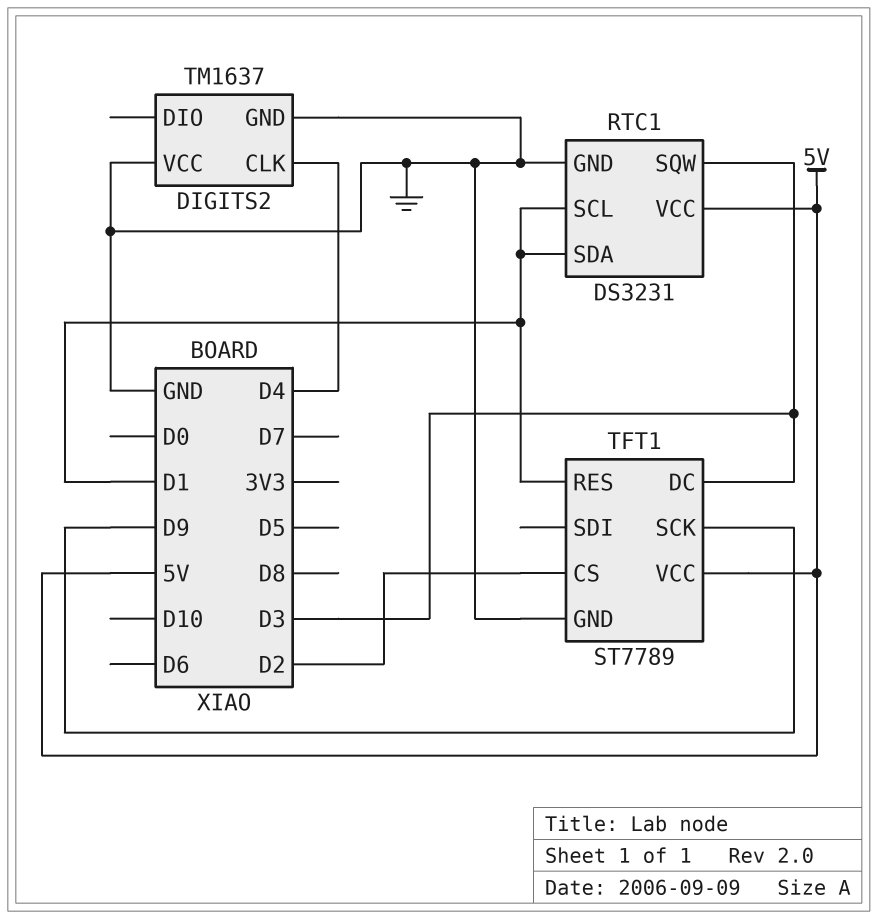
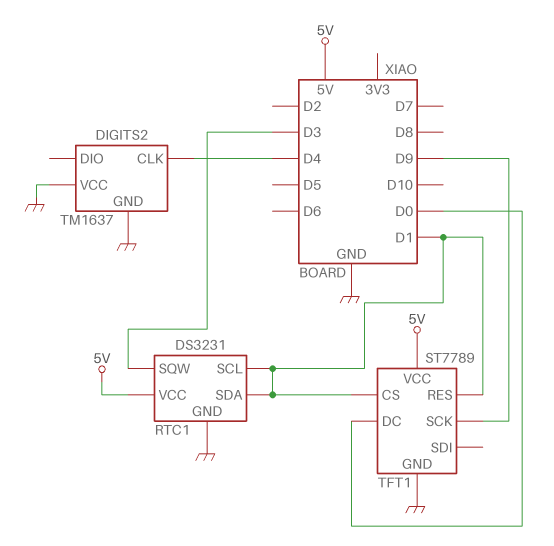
TFT1 pin CS: D2 -> D1
TFT1 pin DC: D3 -> D0

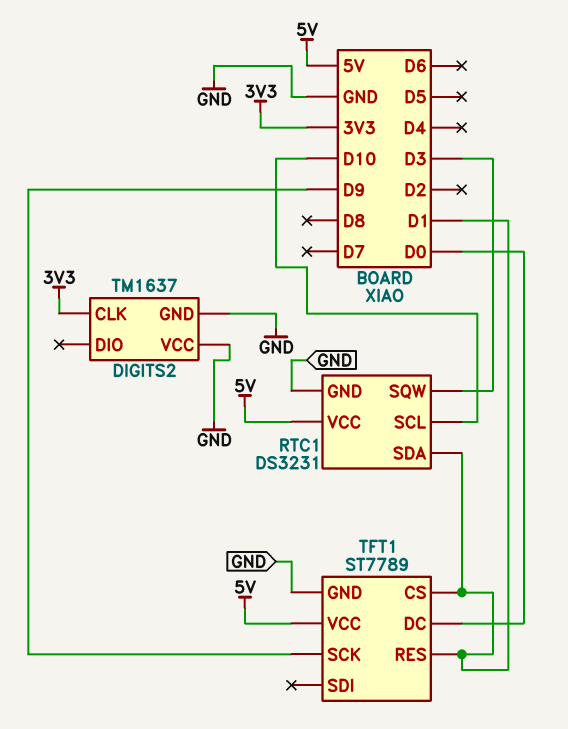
DIGITS2 pin CLK: D4 -> 3V3
RTC1 pin SCL: D1 -> D10

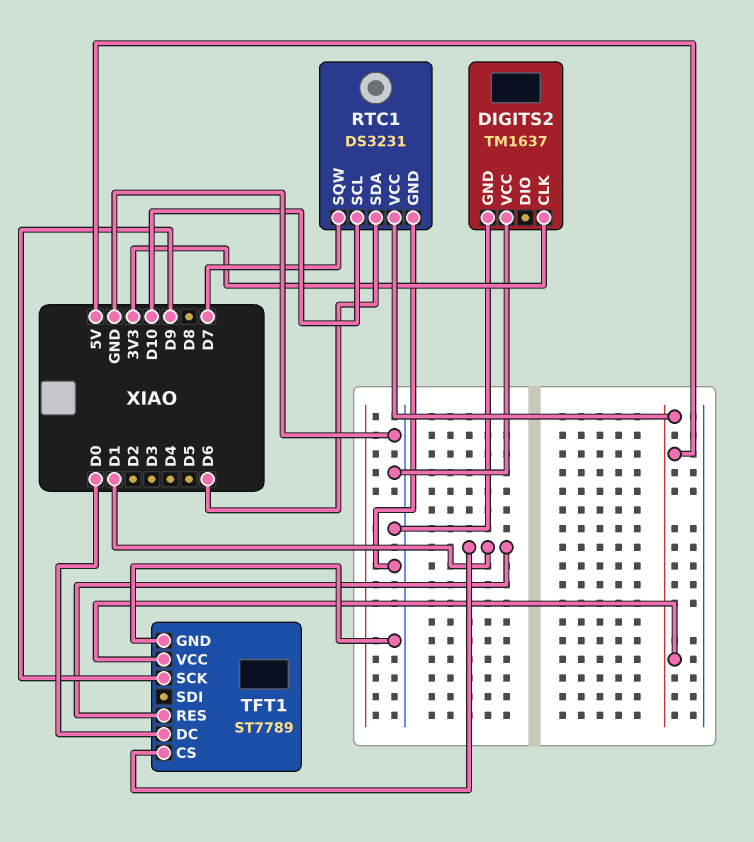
RTC1 pin SDA: D1 -> D6
RTC1 pin SQW: D3 -> D7

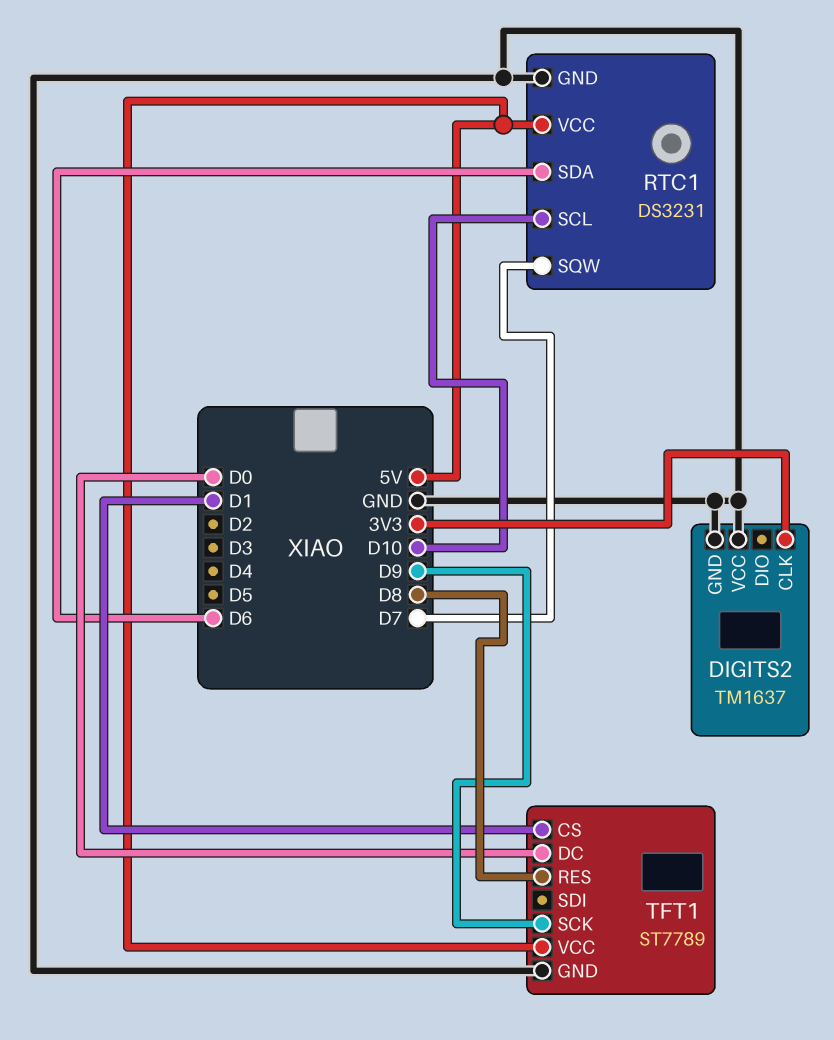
TFT1 pin RES: D1 -> D8

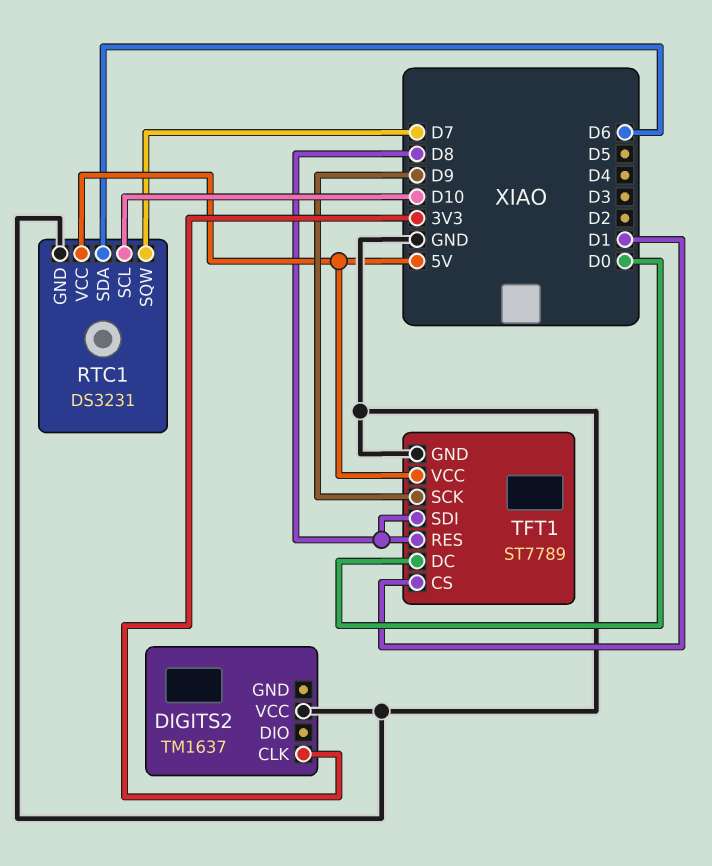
DIGITS2 pin GND: GND -> none
TFT1 pin SDI: none -> D8

